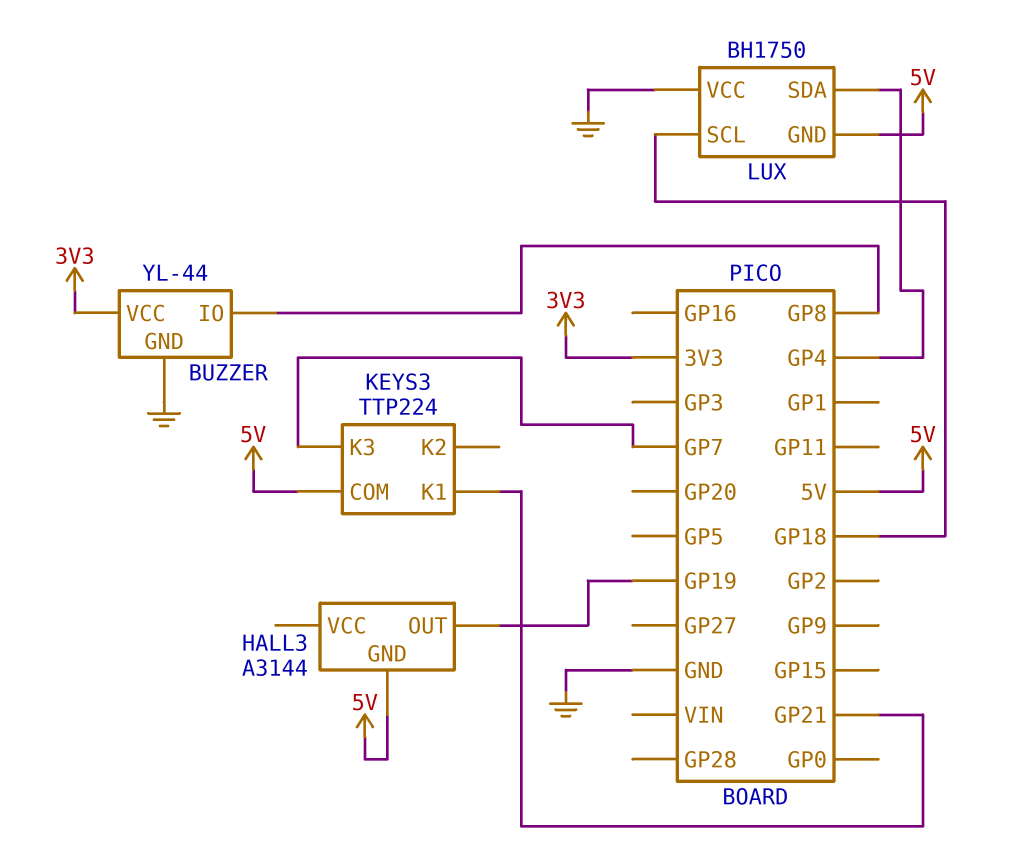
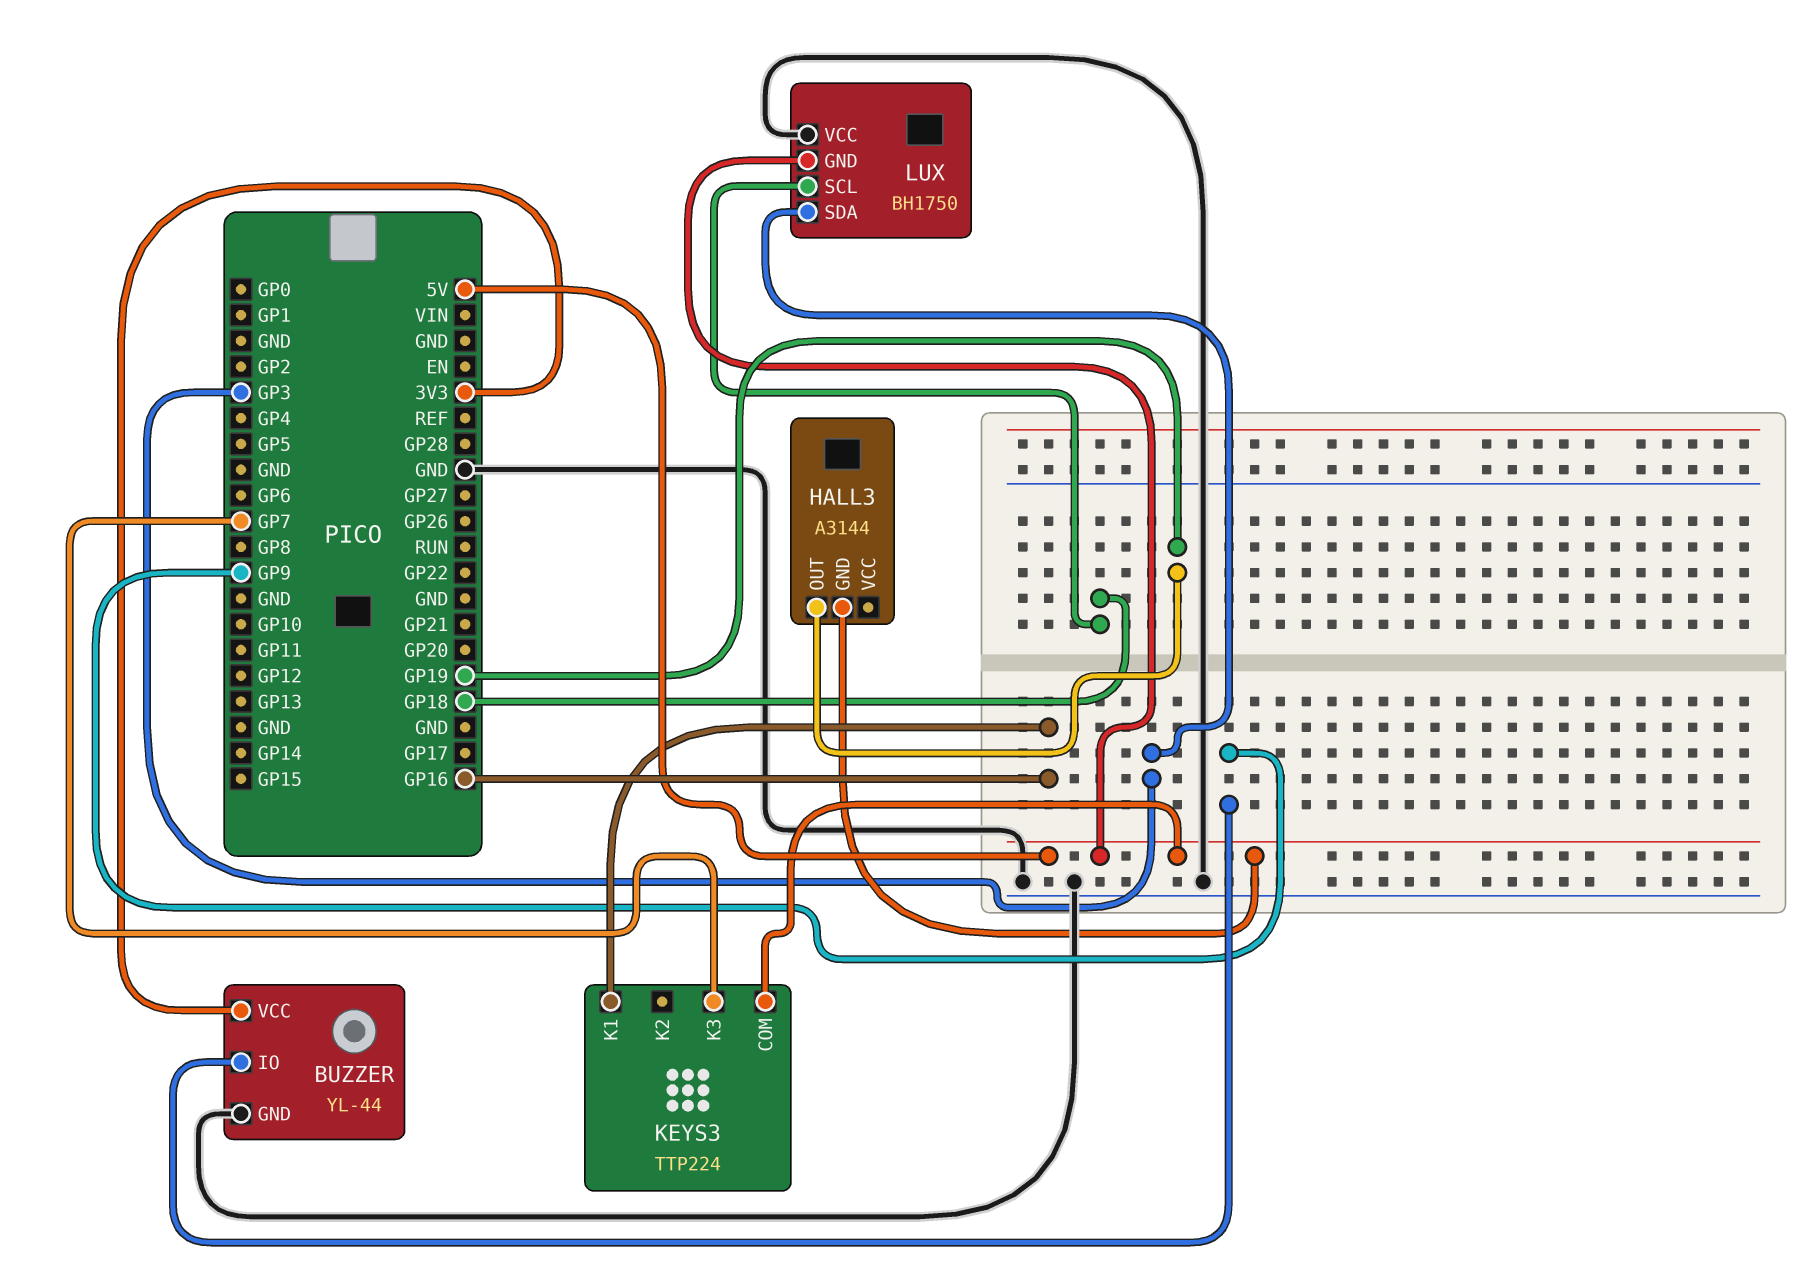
BUZZER pin IO: GP8 -> GP9
KEYS3 pin K1: GP21 -> GP16
LUX pin SDA: GP4 -> GP3

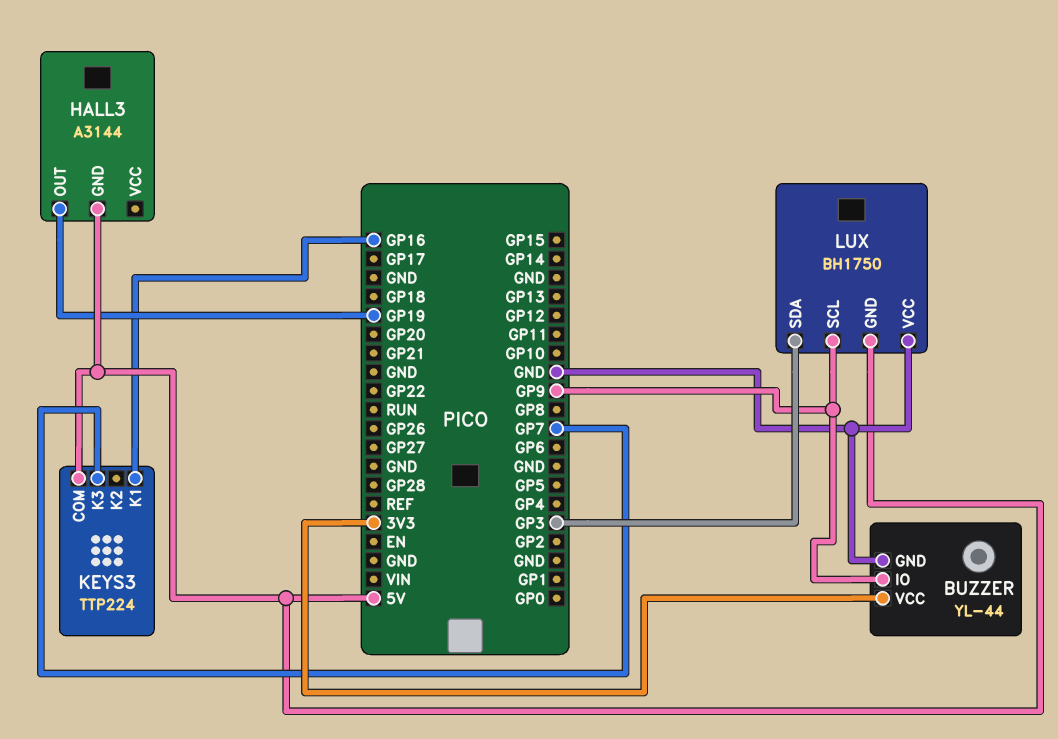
LUX pin SCL: GP18 -> GP9

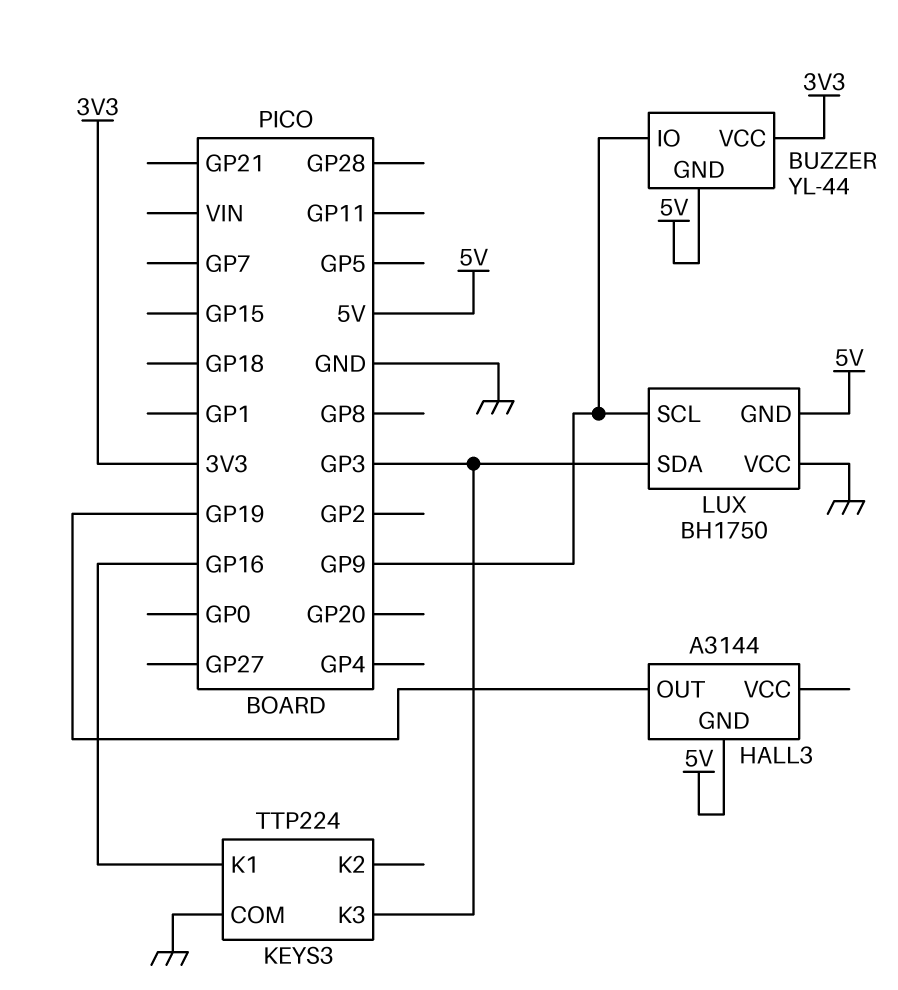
BUZZER pin GND: GND -> 5V
KEYS3 pin COM: 5V -> GND
KEYS3 pin K3: GP7 -> GP3

